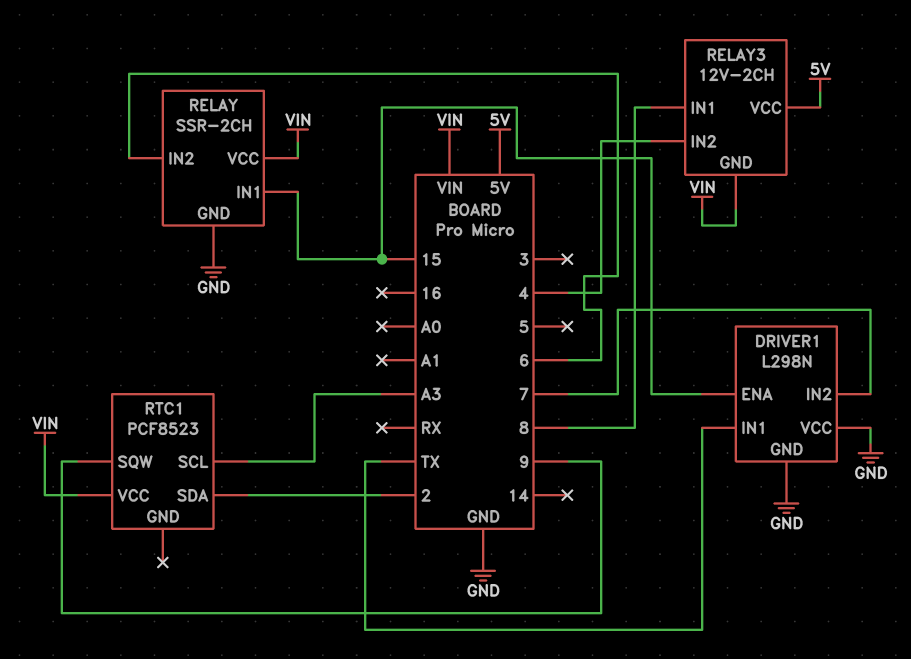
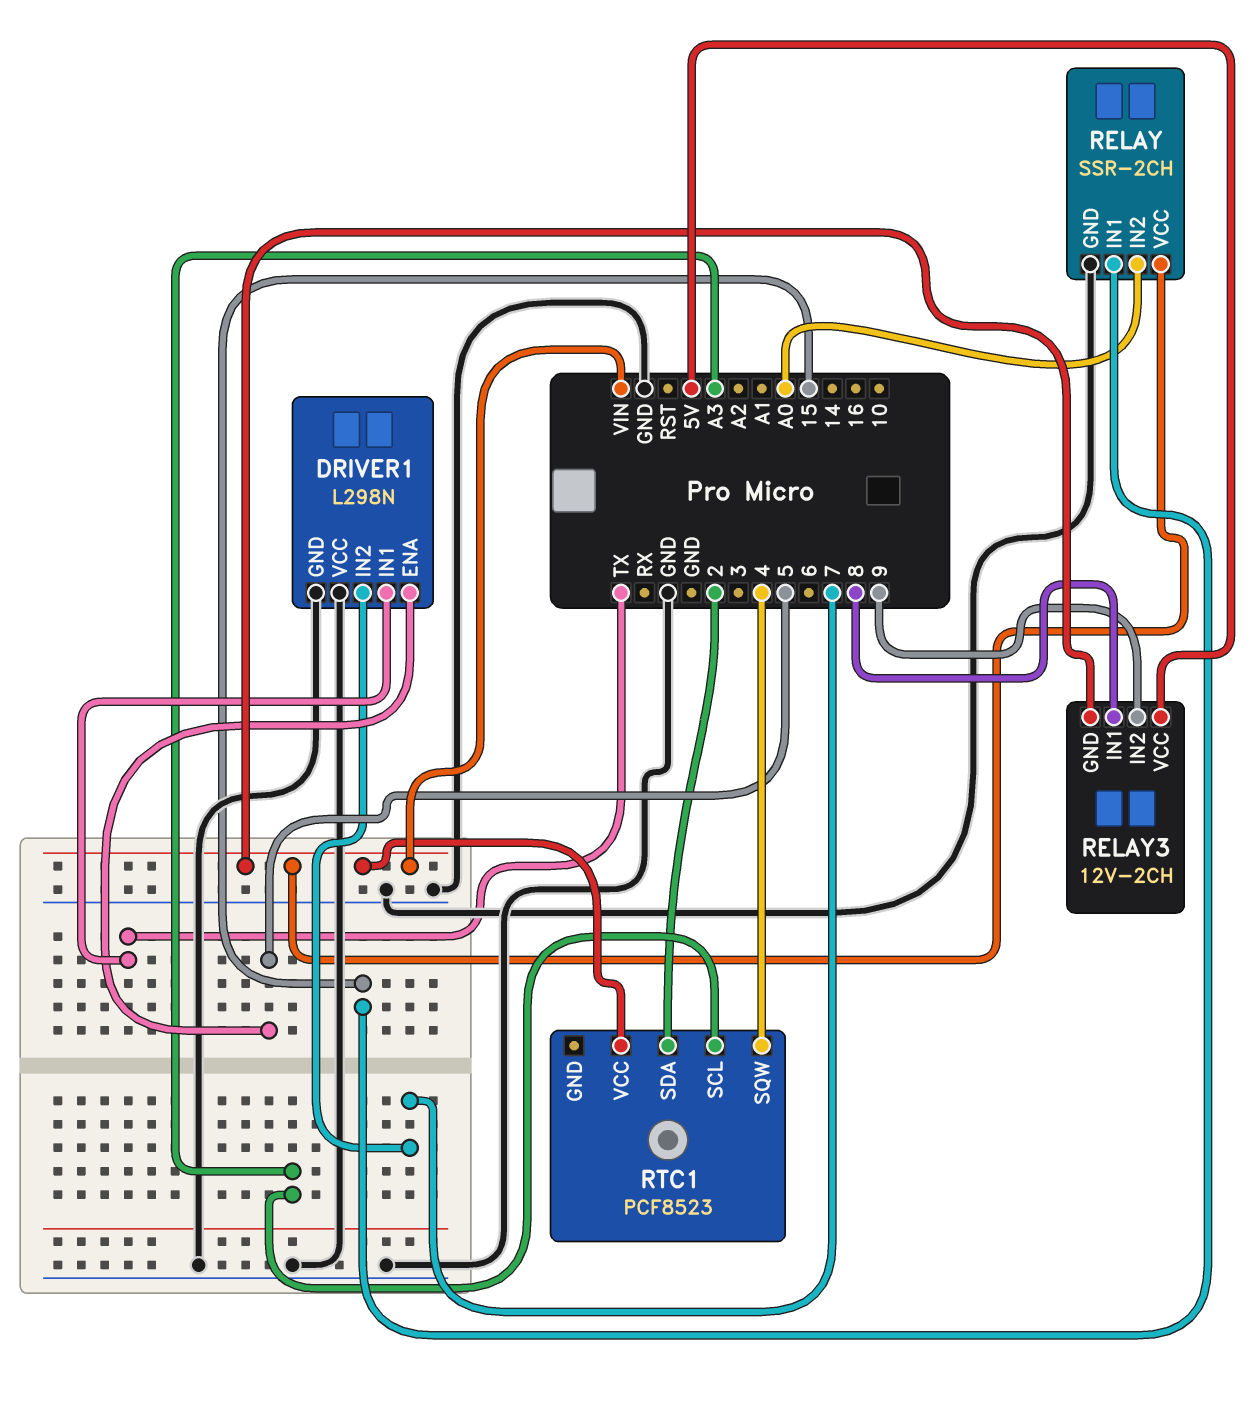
DRIVER1 pin ENA: 15 -> 5
RELAY pin IN2: 6 -> A0
RELAY3 pin IN2: 4 -> 9
RTC1 pin SQW: 9 -> 4

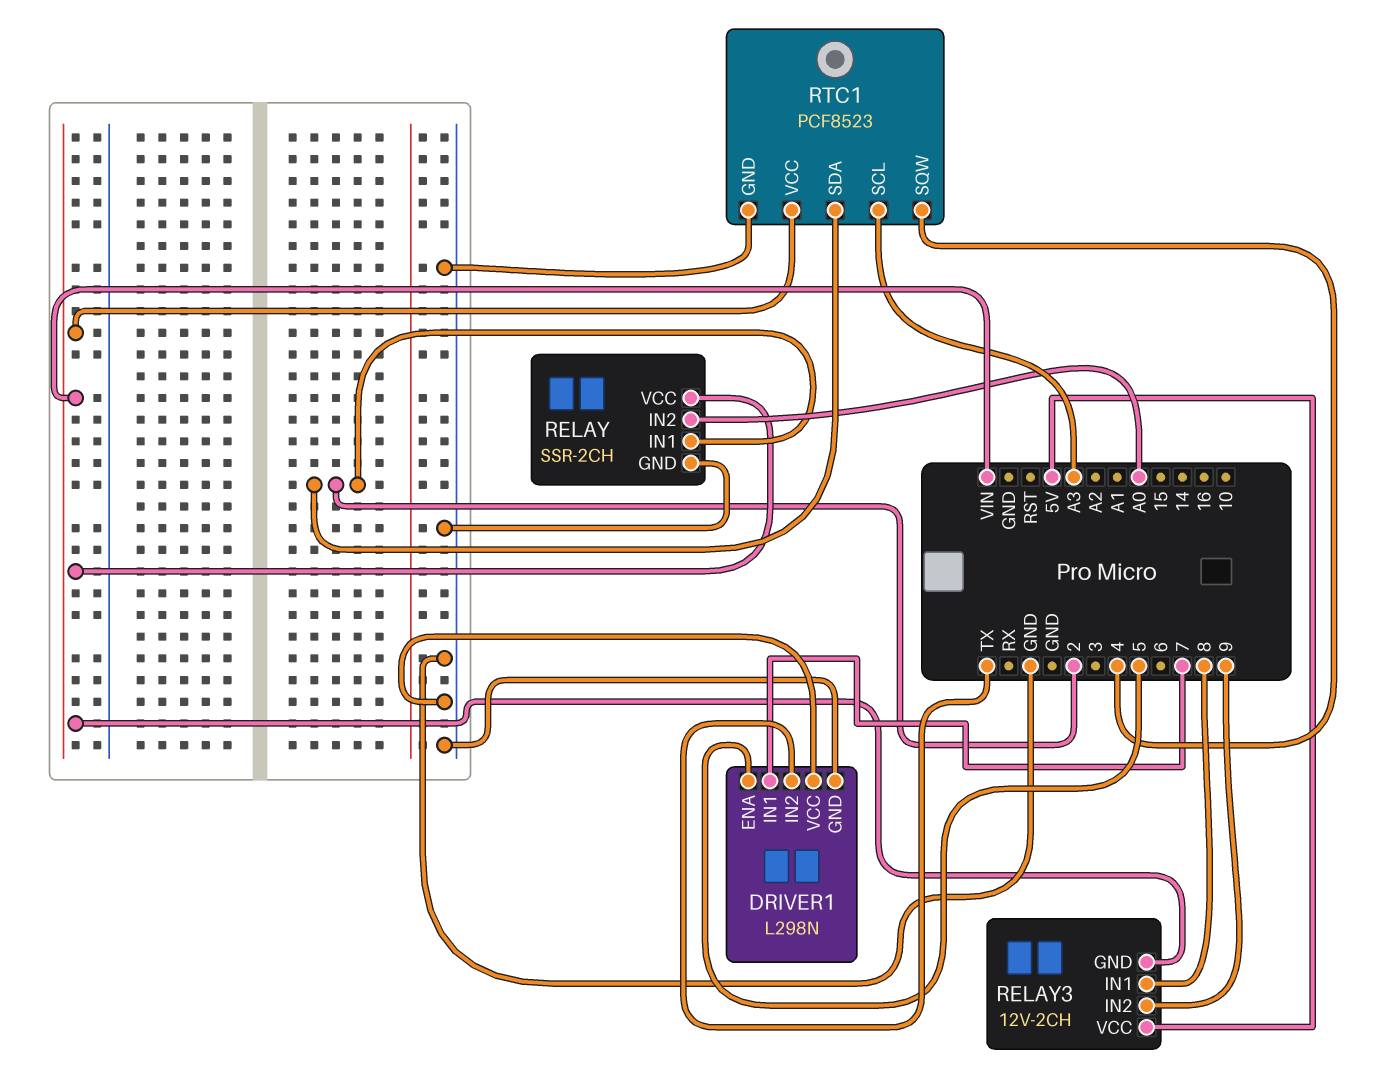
DRIVER1 pin IN1: TX -> 7
DRIVER1 pin IN2: 7 -> TX
RELAY pin IN1: 15 -> 2
RTC1 pin GND: none -> GND

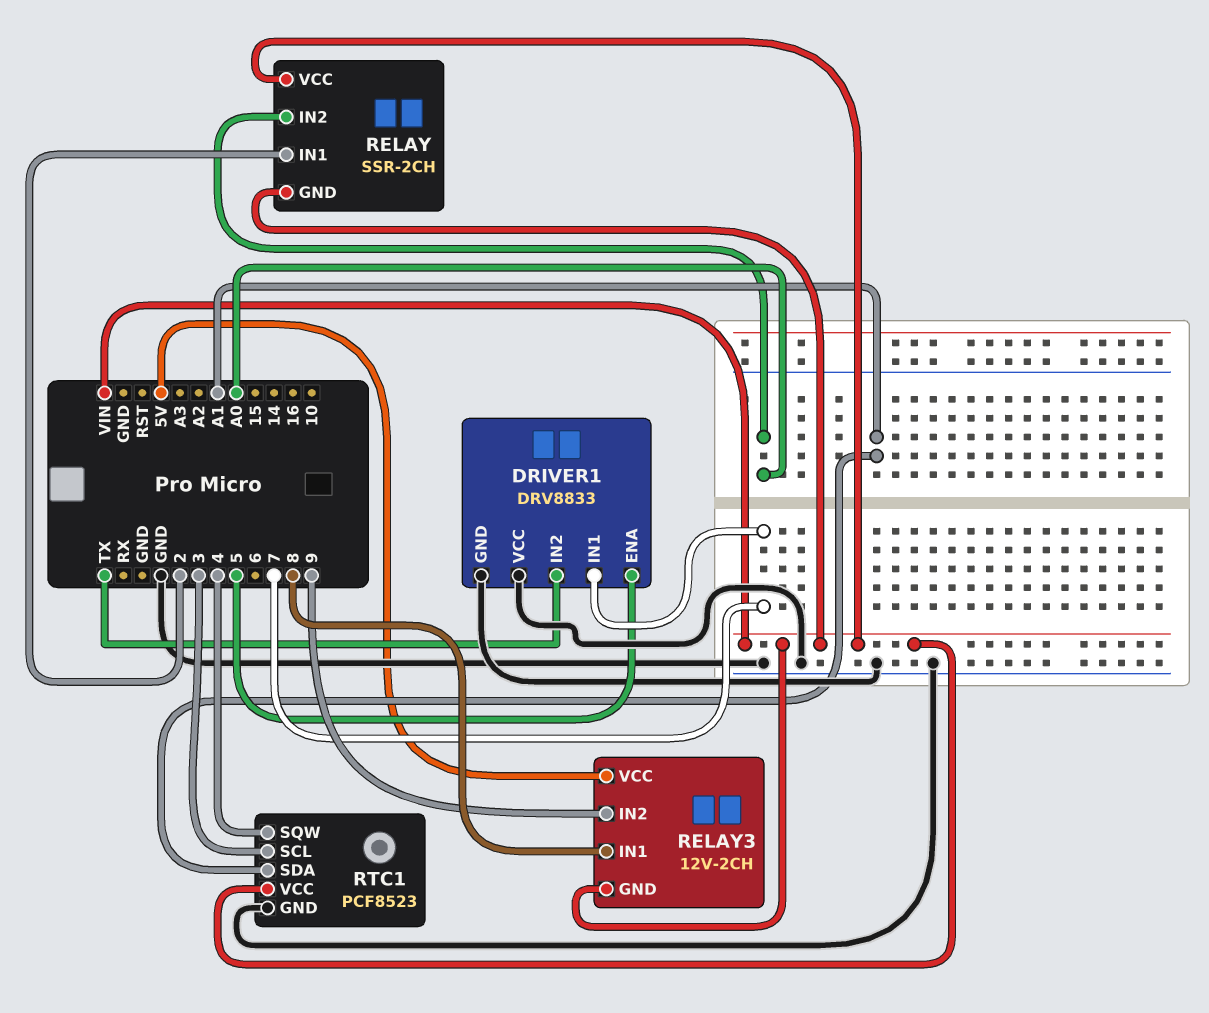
DRIVER1: L298N -> DRV8833
RELAY pin GND: GND -> VIN
RTC1 pin SCL: A3 -> 3
RTC1 pin SDA: 2 -> A1

